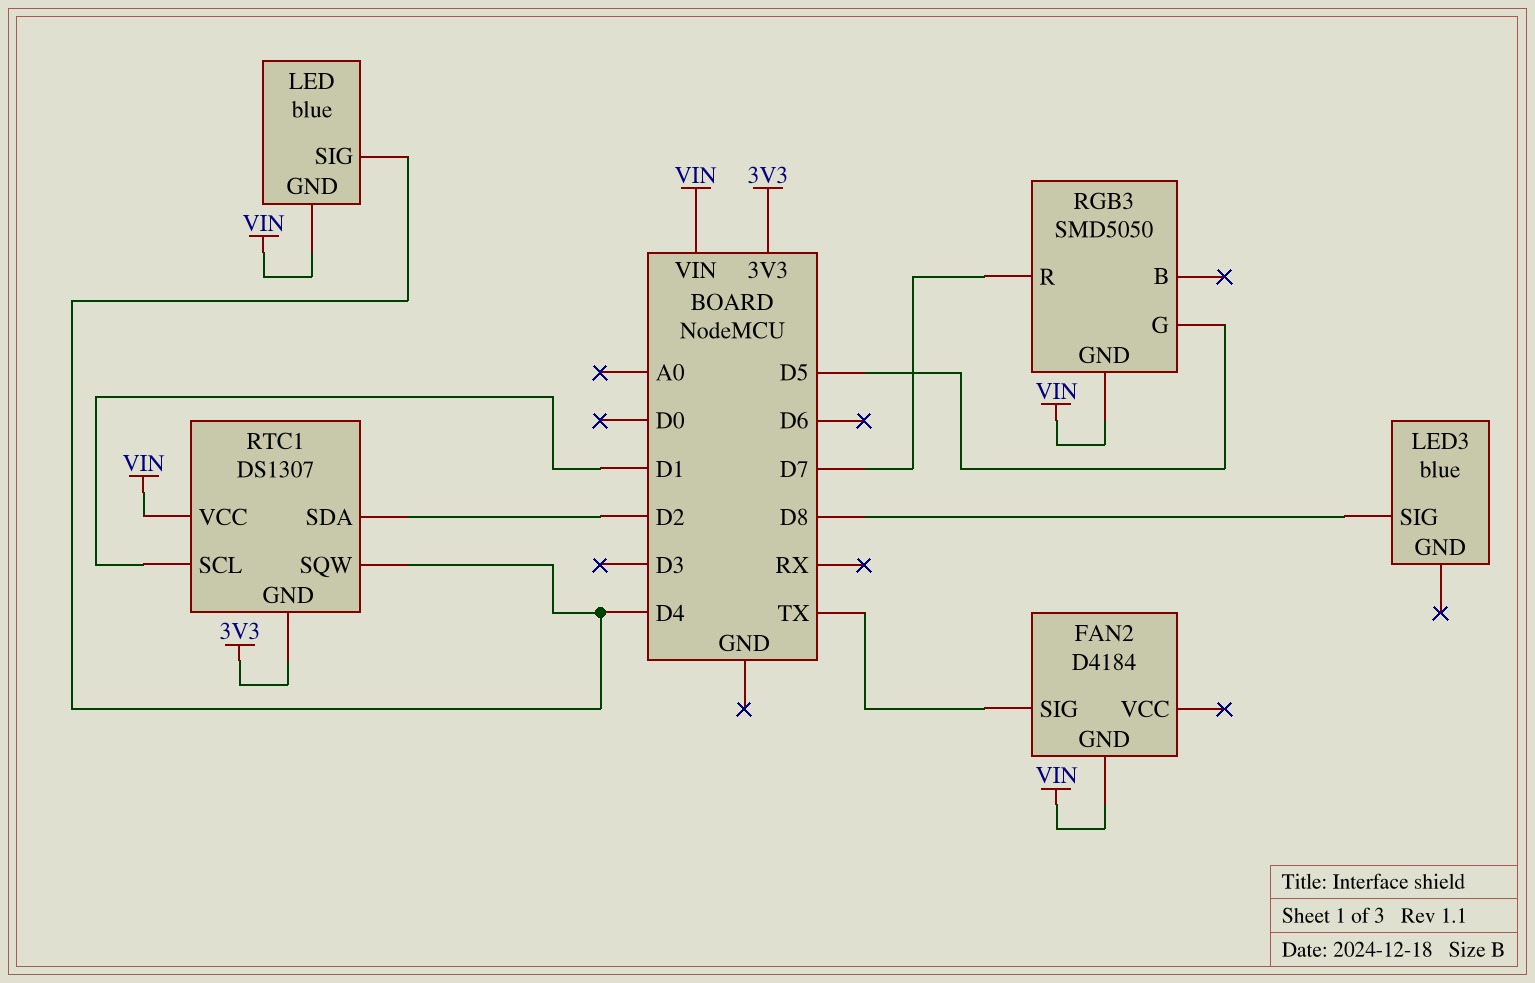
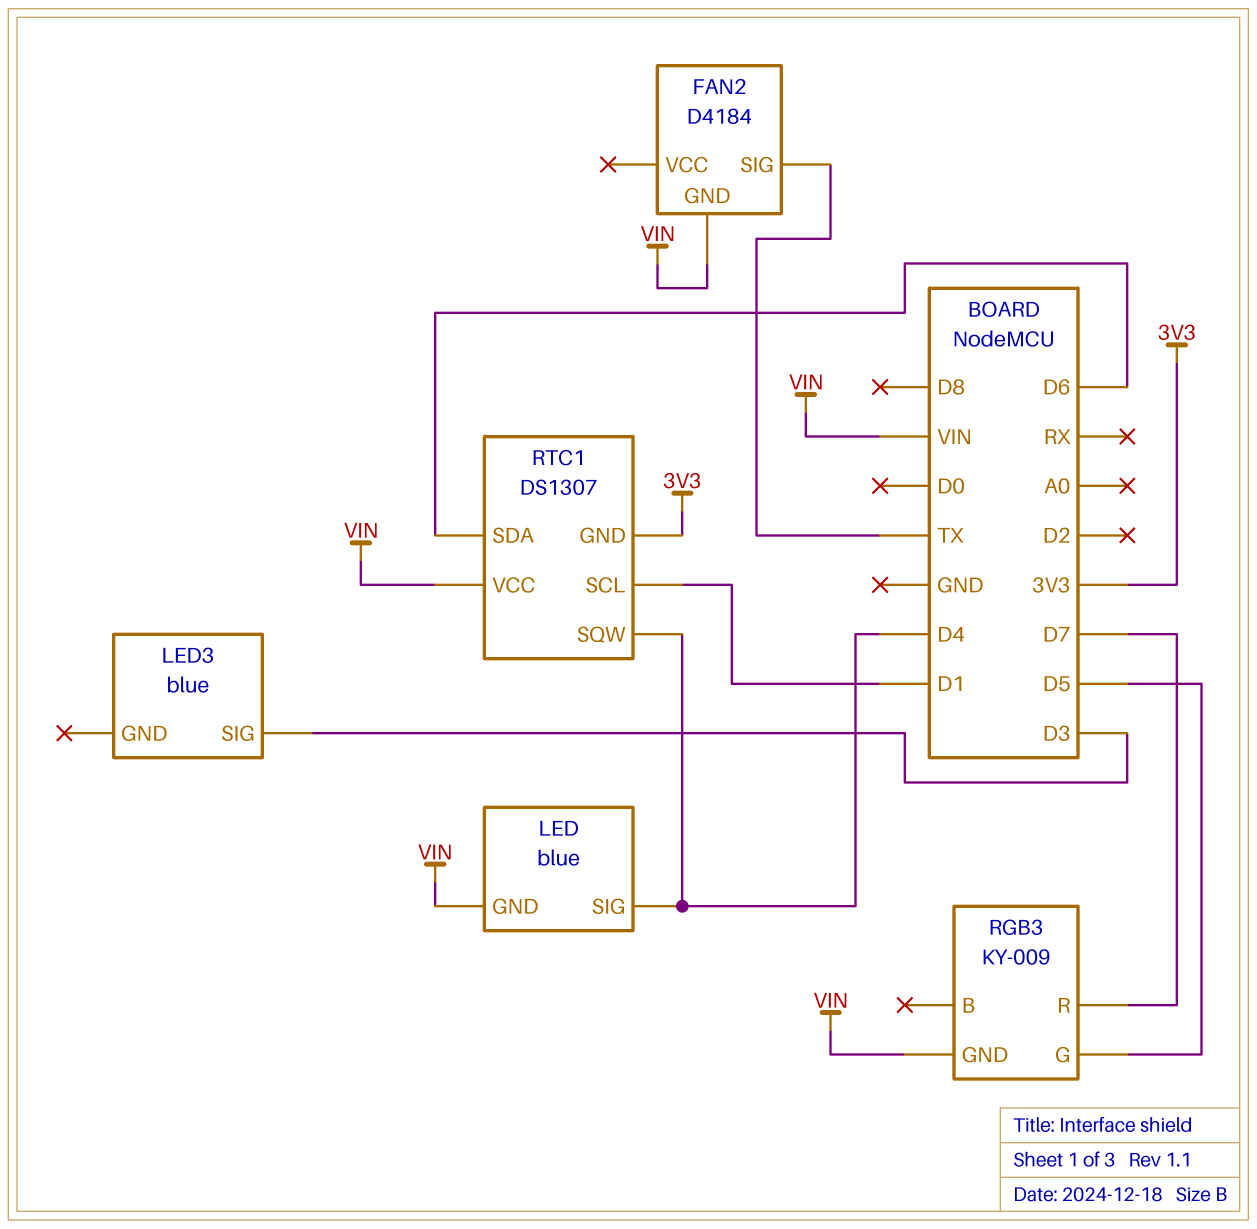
LED3 pin SIG: D8 -> D3
RGB3: SMD5050 -> KY-009
RTC1 pin SDA: D2 -> D6

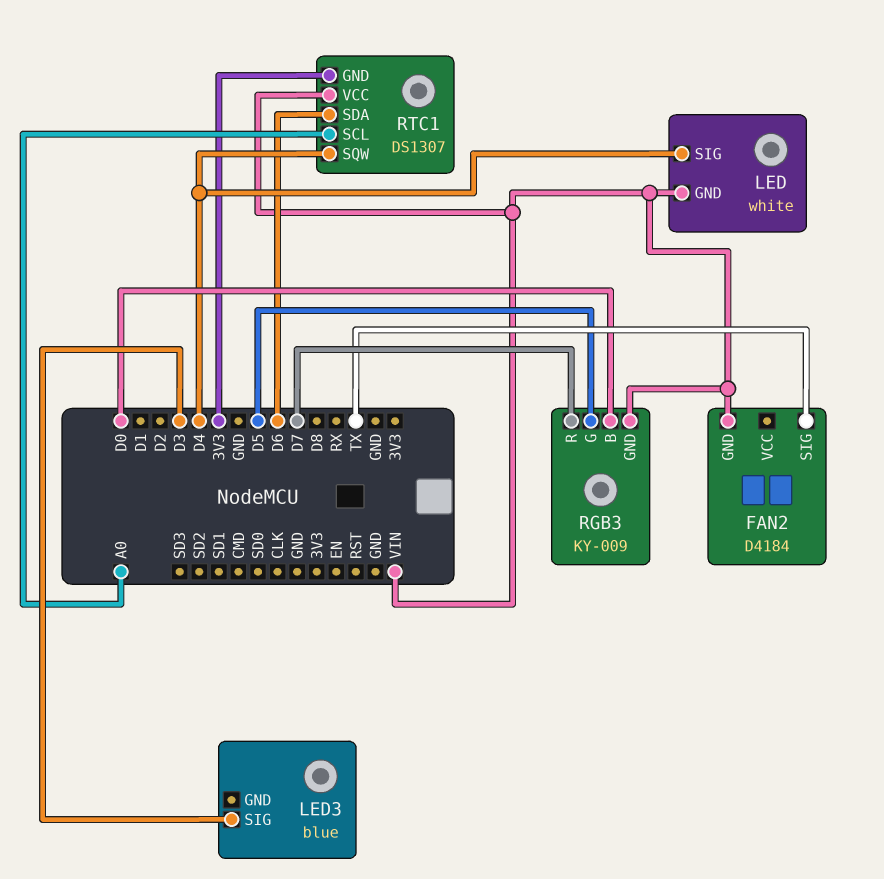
LED: blue -> white
RGB3 pin B: none -> D0
RTC1 pin SCL: D1 -> A0

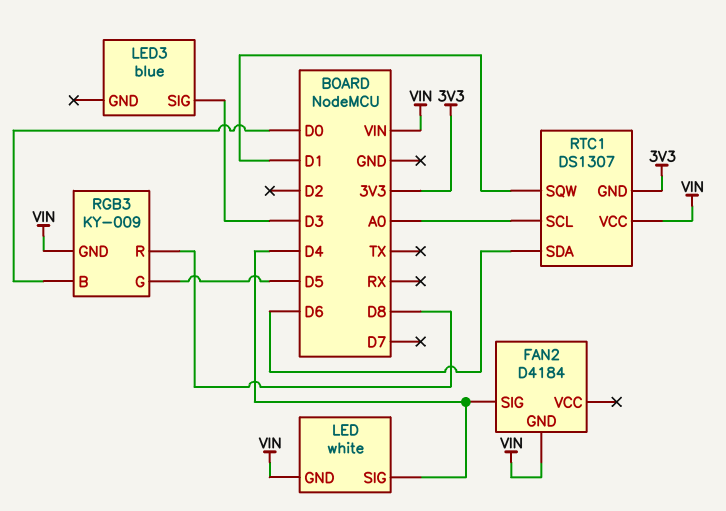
FAN2 pin SIG: TX -> D4
RGB3 pin R: D7 -> D8
RTC1 pin SQW: D4 -> D1

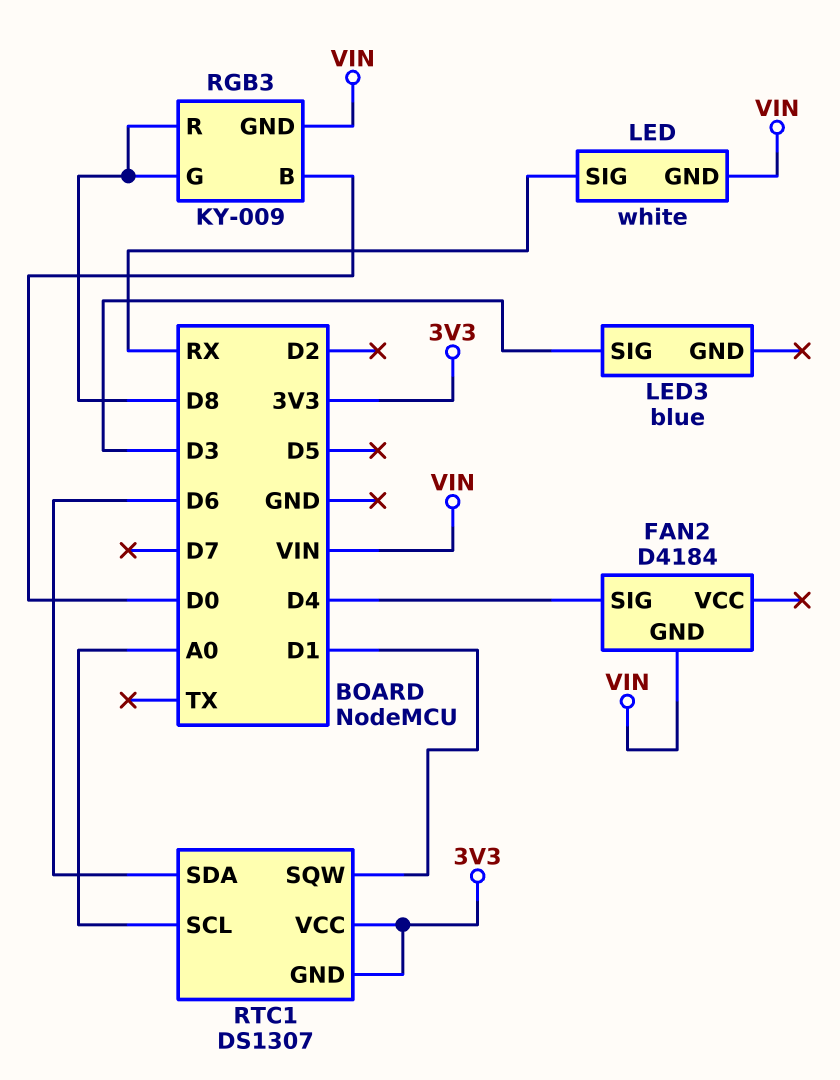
LED pin SIG: D4 -> RX
RGB3 pin G: D5 -> D8
RTC1 pin VCC: VIN -> 3V3

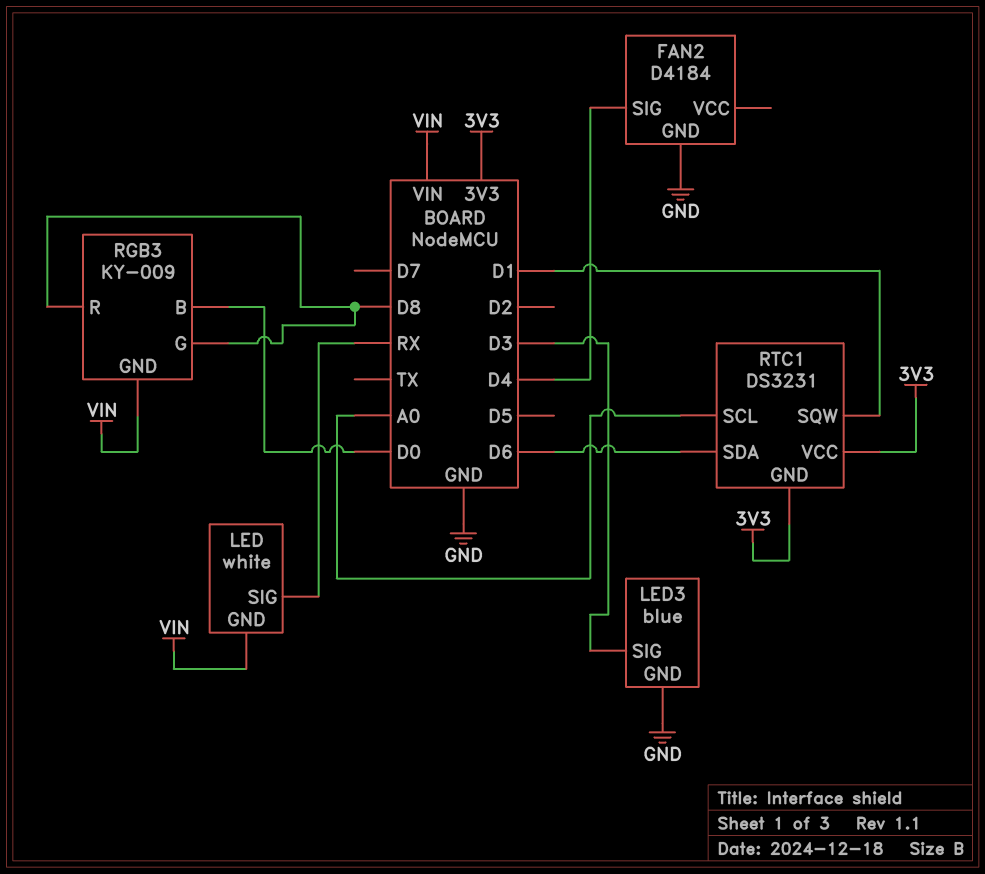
FAN2 pin GND: VIN -> GND
LED3 pin GND: none -> GND
RTC1: DS1307 -> DS3231

